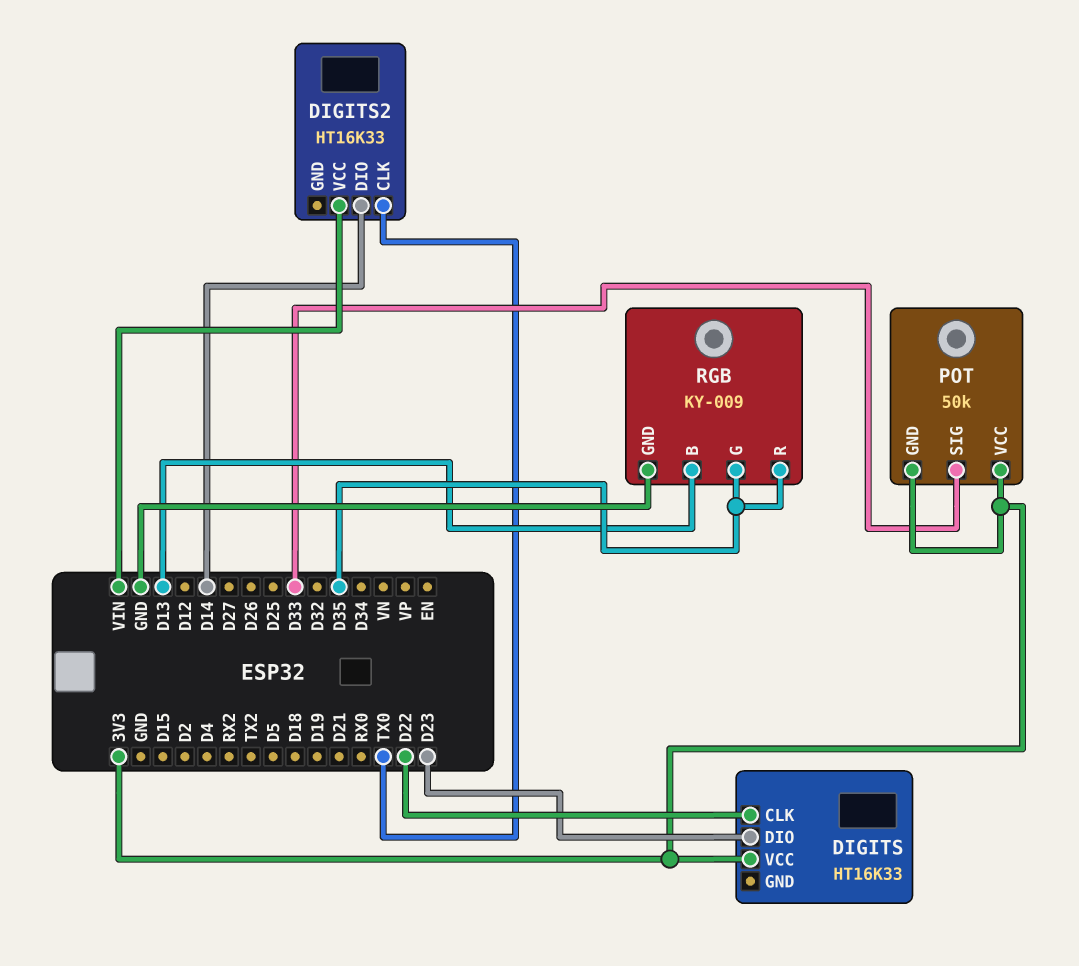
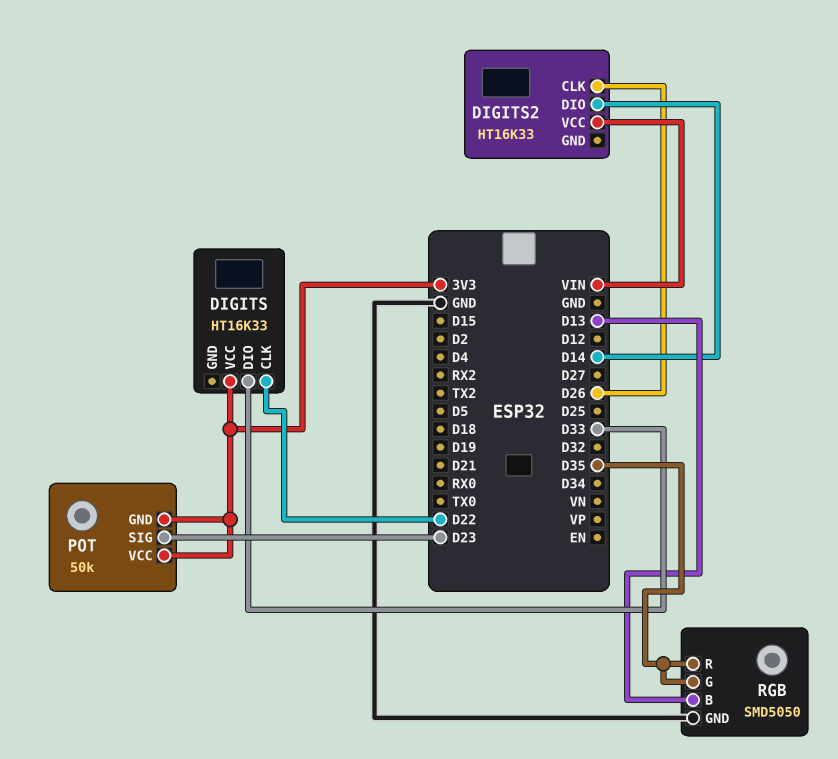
DIGITS pin DIO: D23 -> D33
DIGITS2 pin CLK: TX0 -> D26
POT pin SIG: D33 -> D23
RGB: KY-009 -> SMD5050

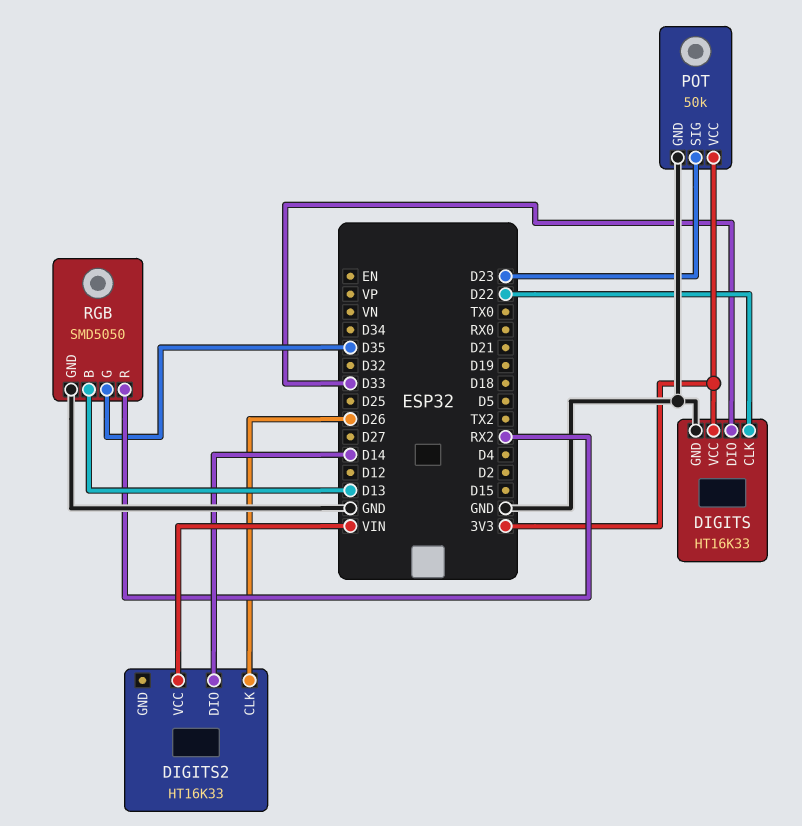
DIGITS pin GND: none -> GND
POT pin GND: 3V3 -> GND
RGB pin R: D35 -> RX2

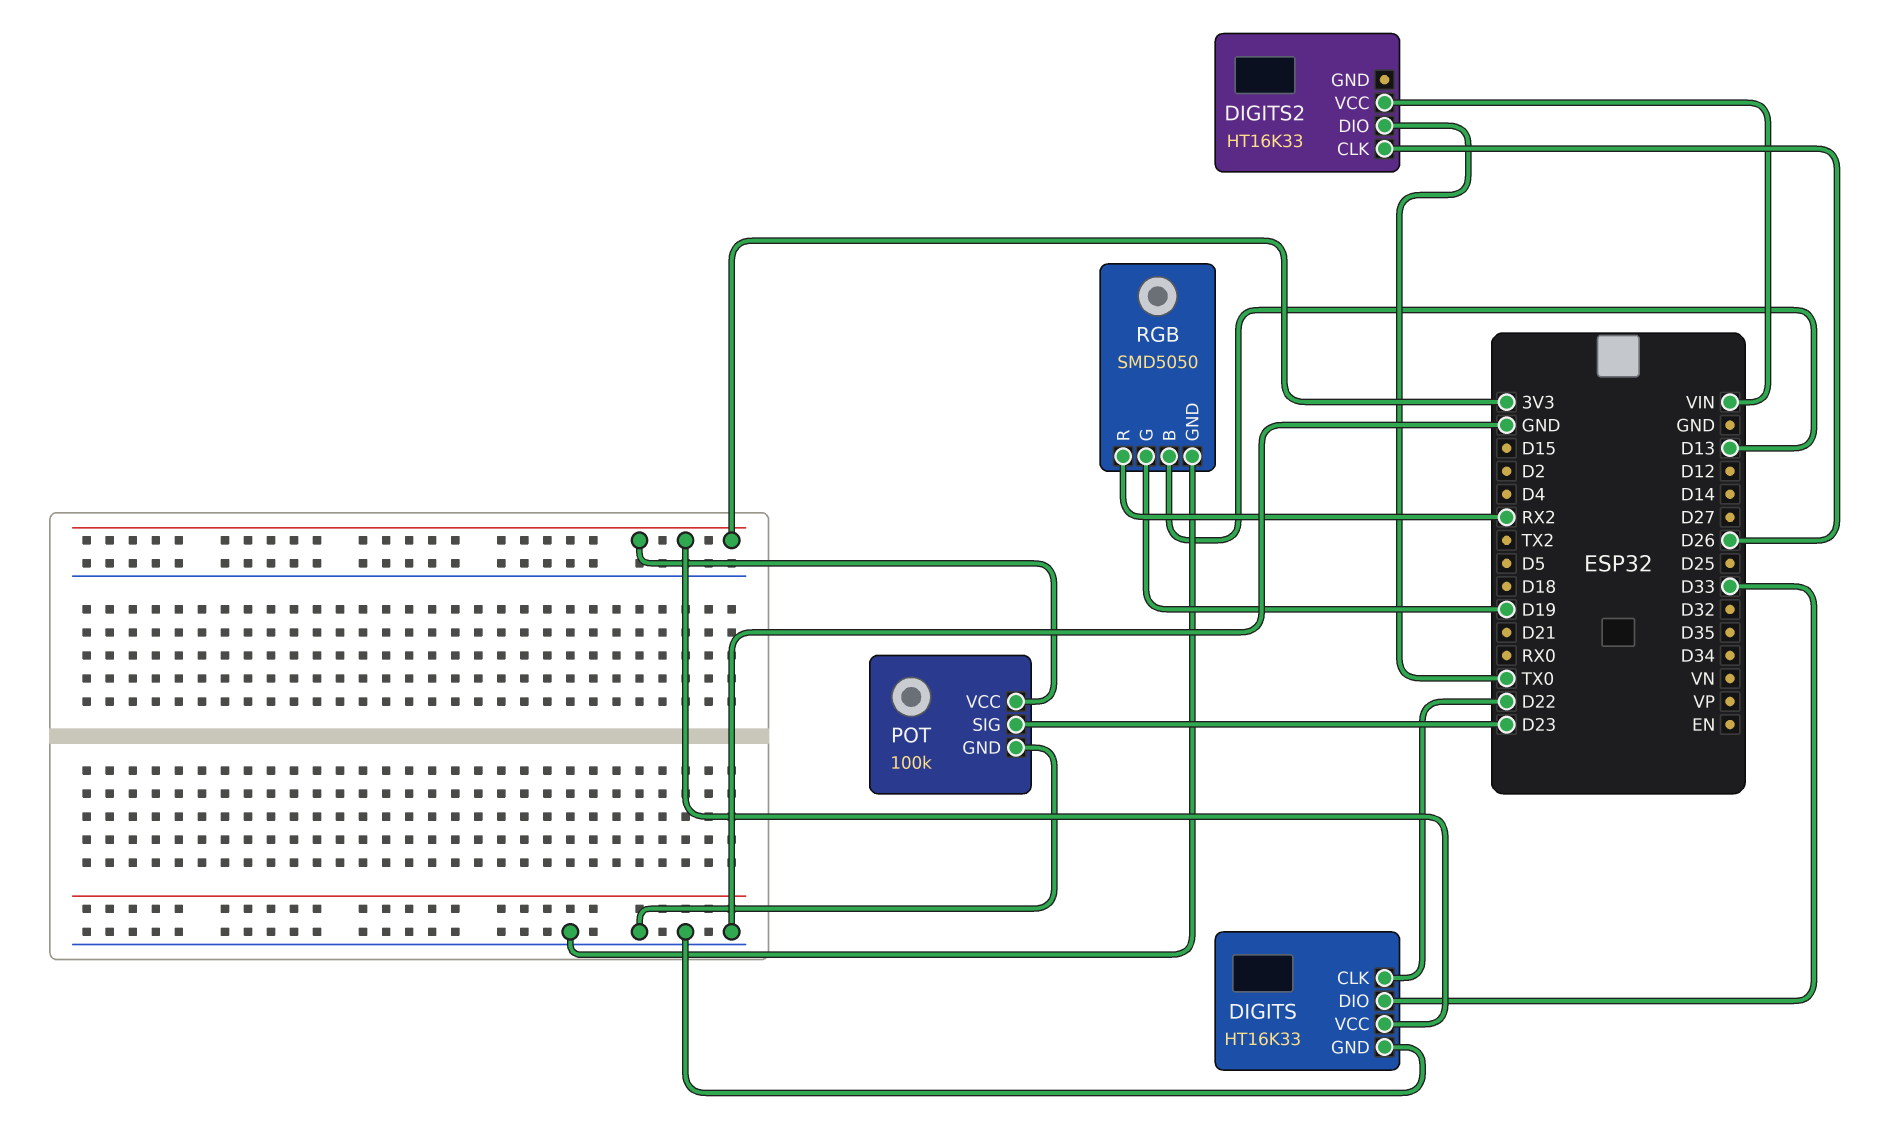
DIGITS2 pin DIO: D14 -> TX0
POT: 50k -> 100k
RGB pin G: D35 -> D19

